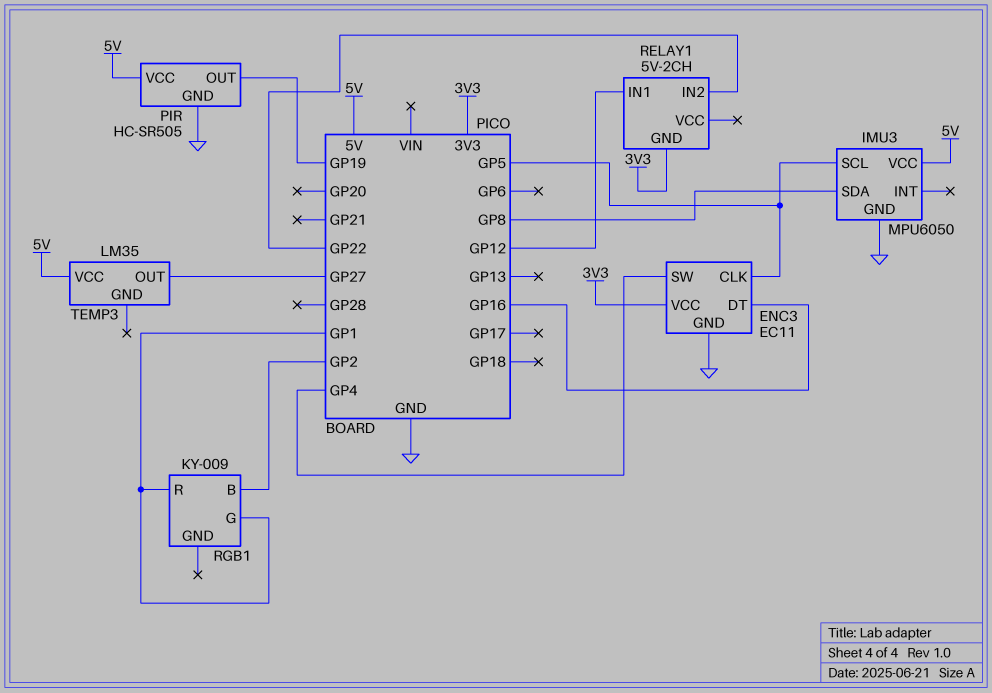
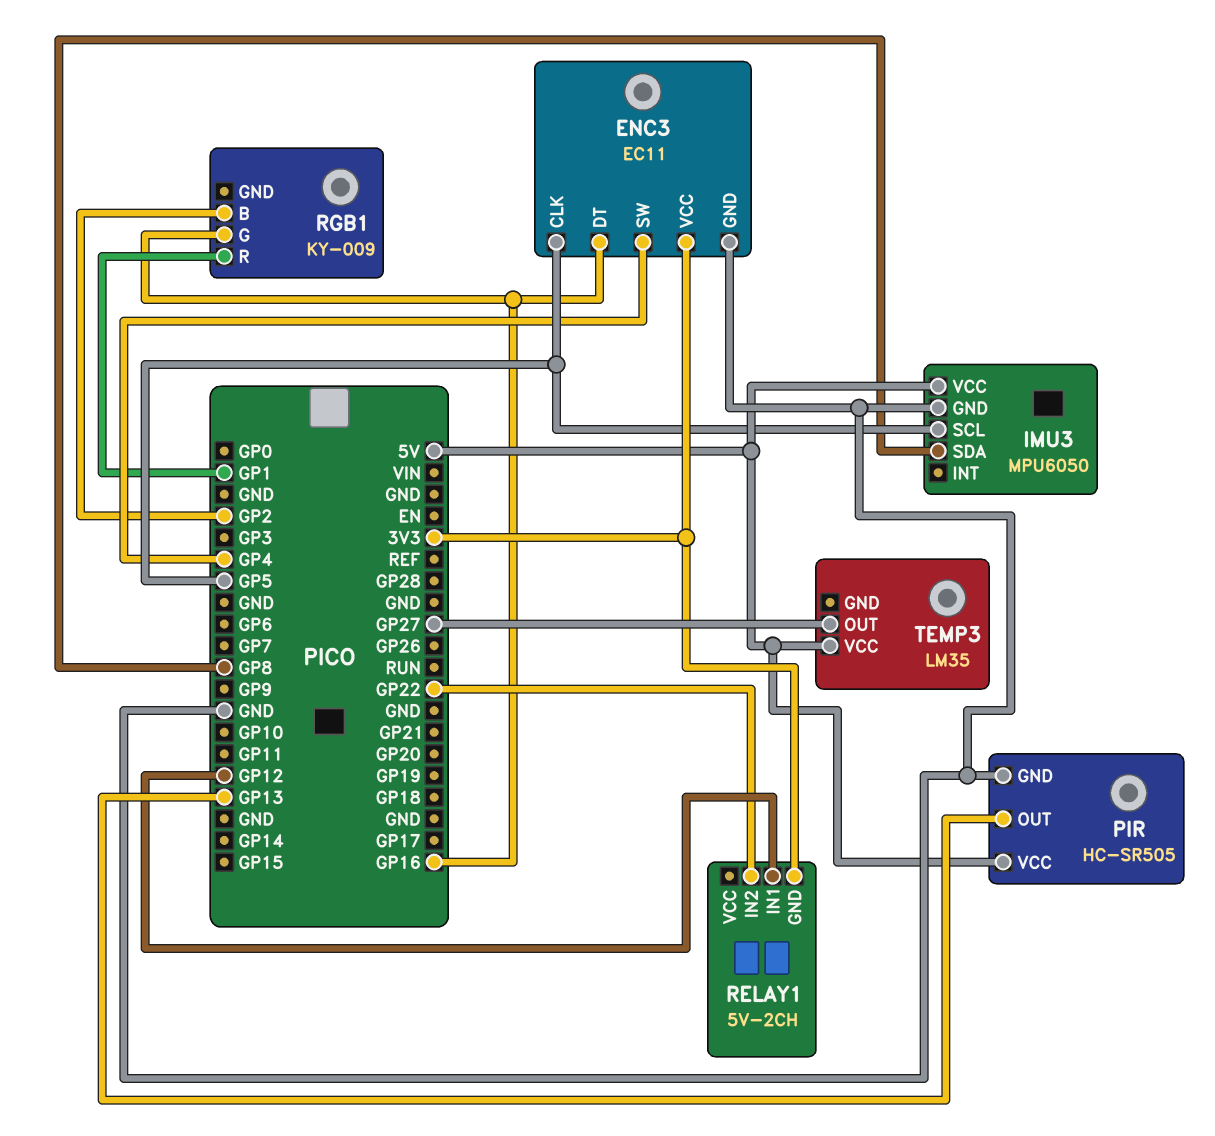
PIR pin OUT: GP19 -> GP13
RGB1 pin G: GP1 -> GP16

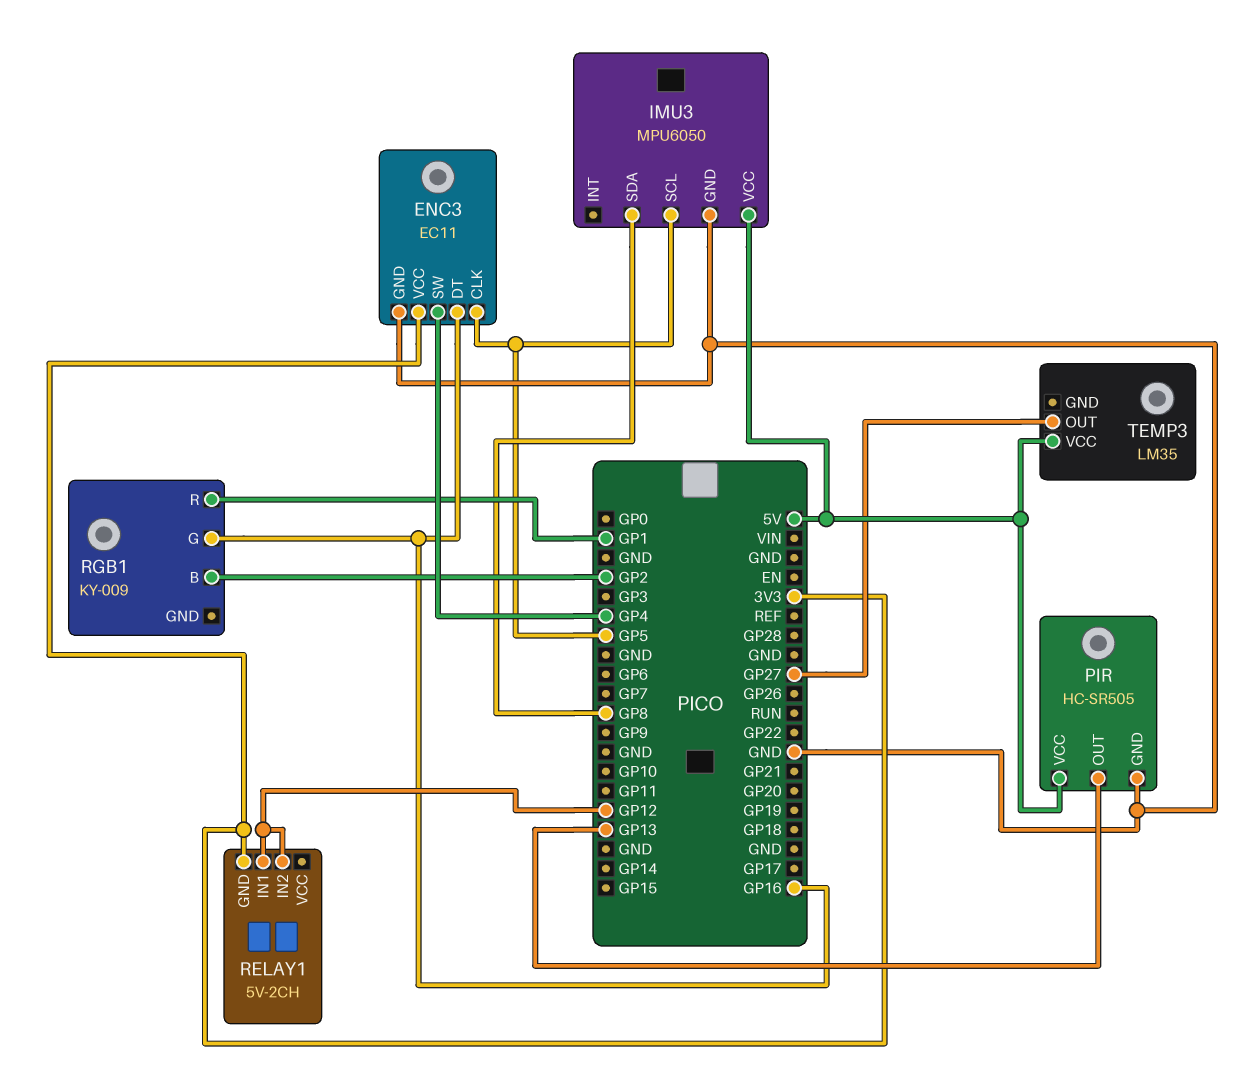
RELAY1 pin IN2: GP22 -> GP12

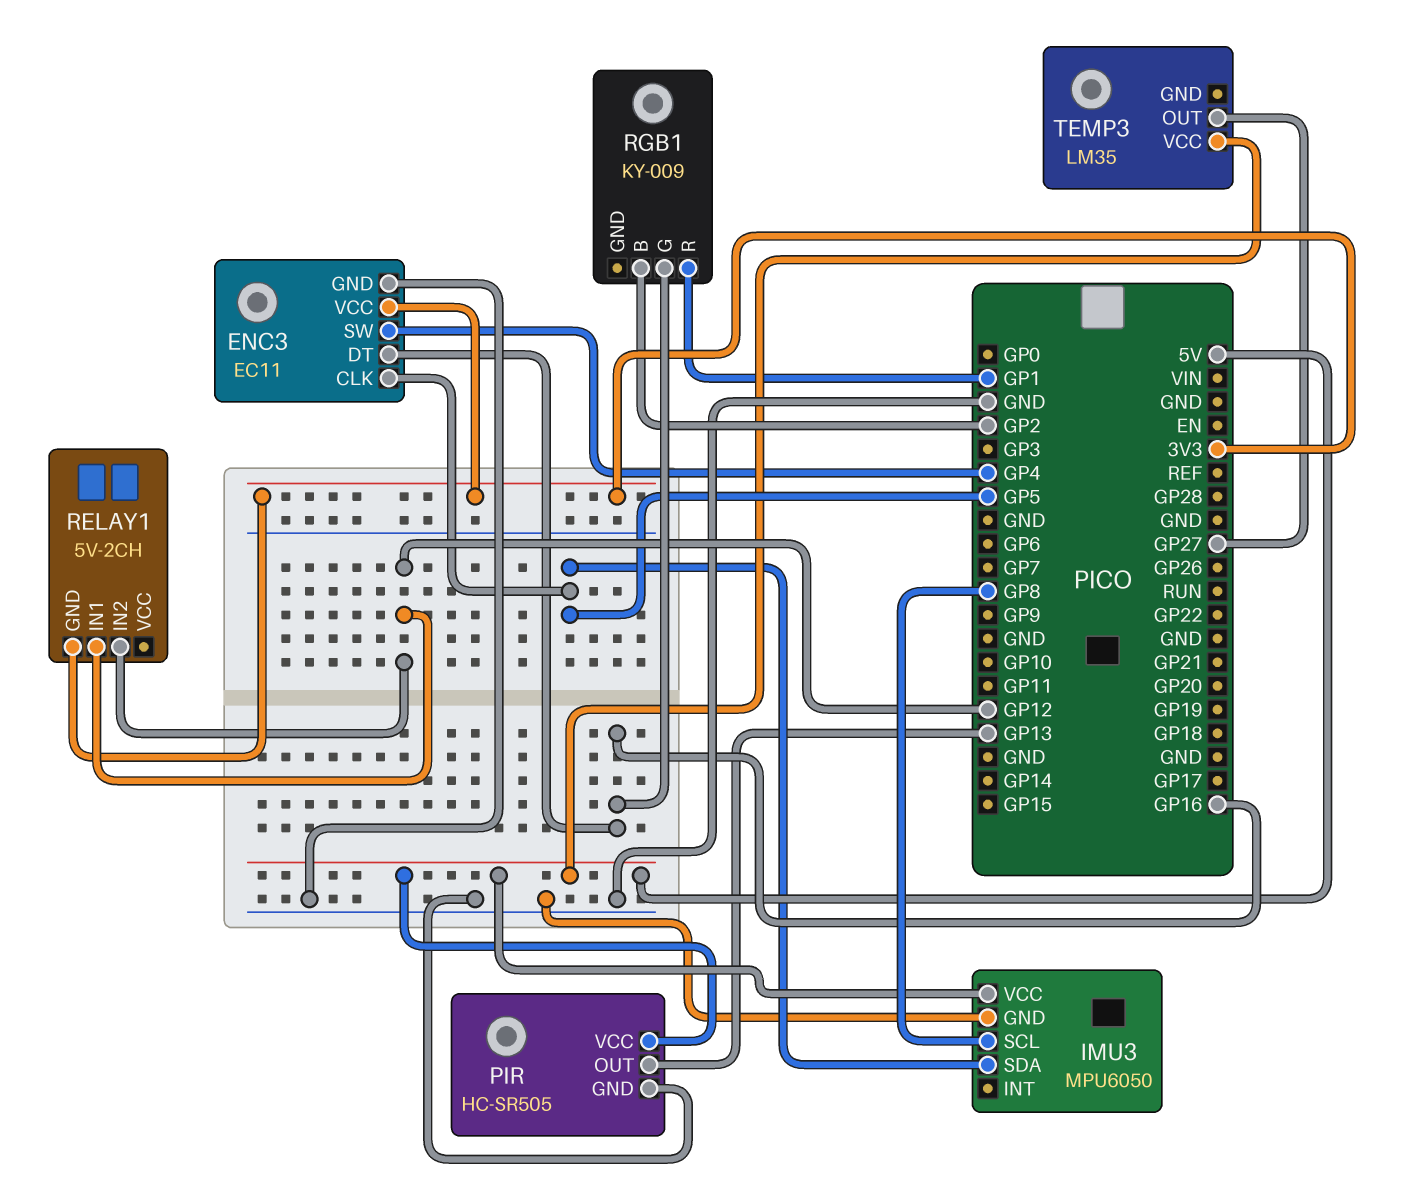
IMU3 pin SCL: GP5 -> GP8
IMU3 pin SDA: GP8 -> GP5

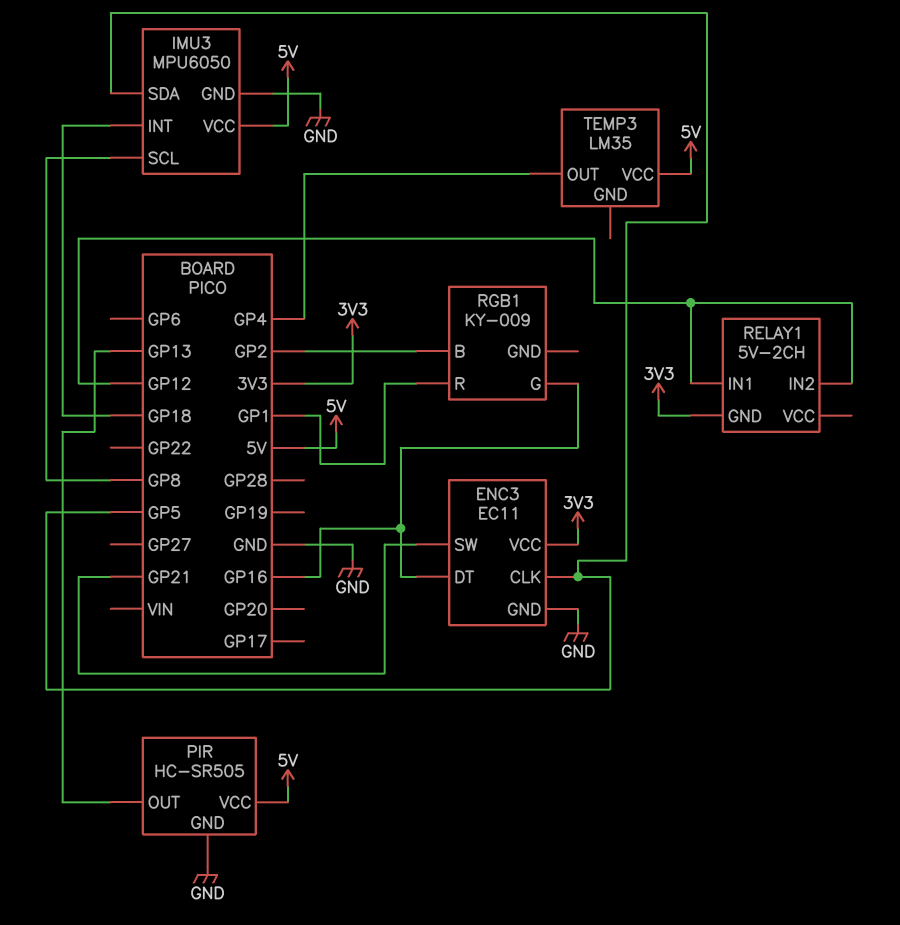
ENC3 pin SW: GP4 -> GP21
IMU3 pin INT: none -> GP18
TEMP3 pin OUT: GP27 -> GP4

